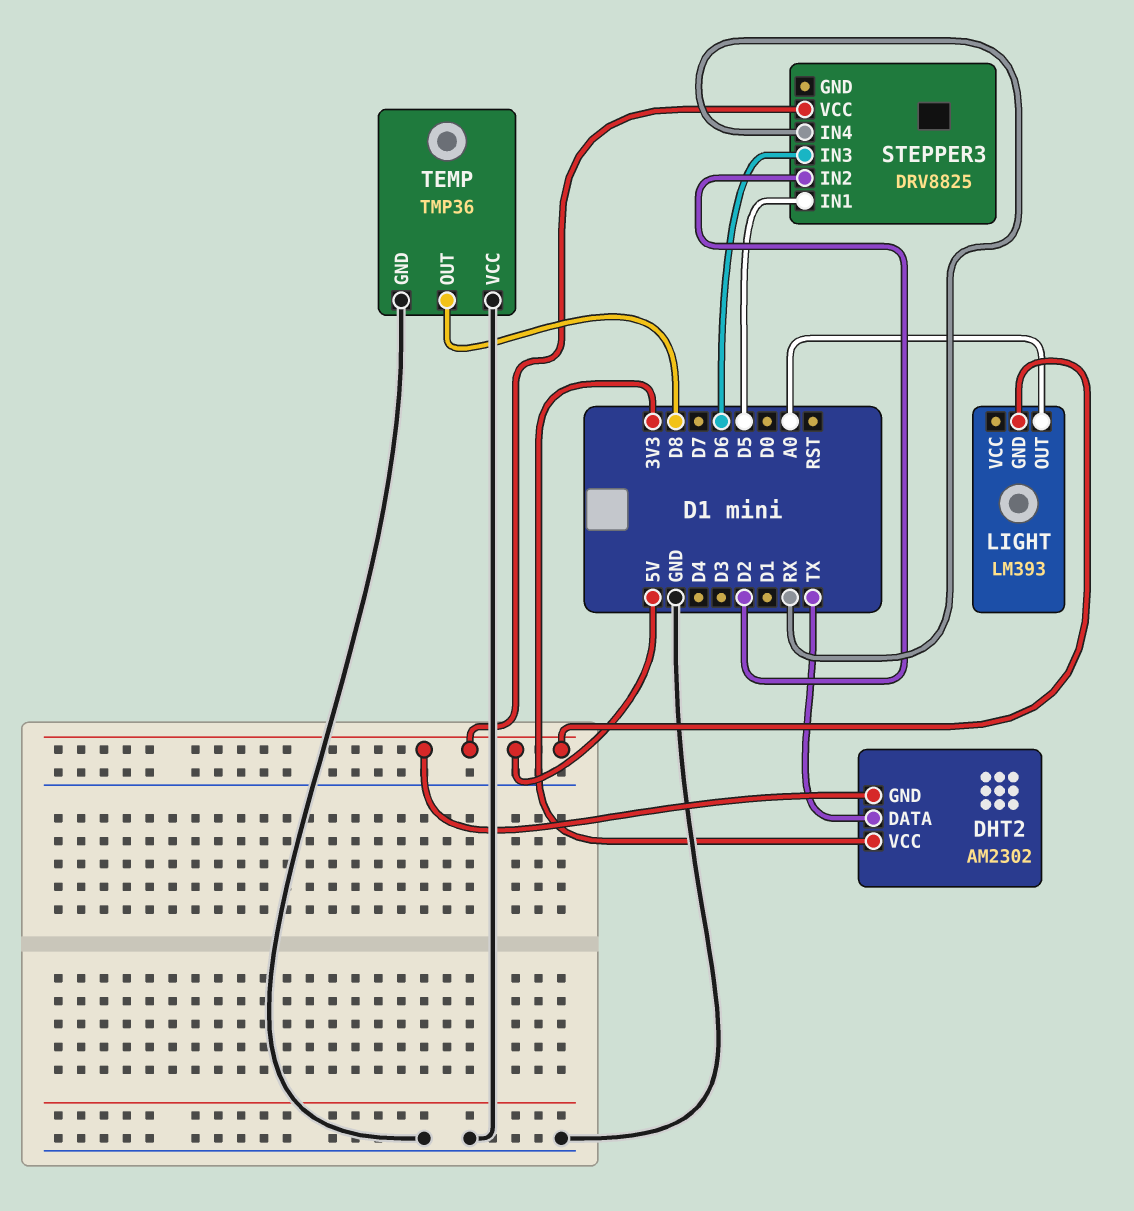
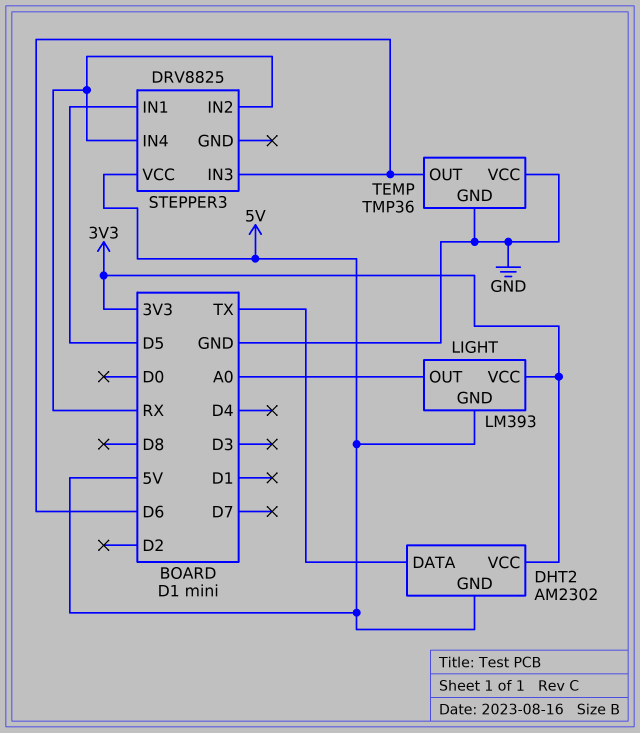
LIGHT pin VCC: none -> 3V3
STEPPER3 pin IN2: D2 -> RX
TEMP pin OUT: D8 -> D6

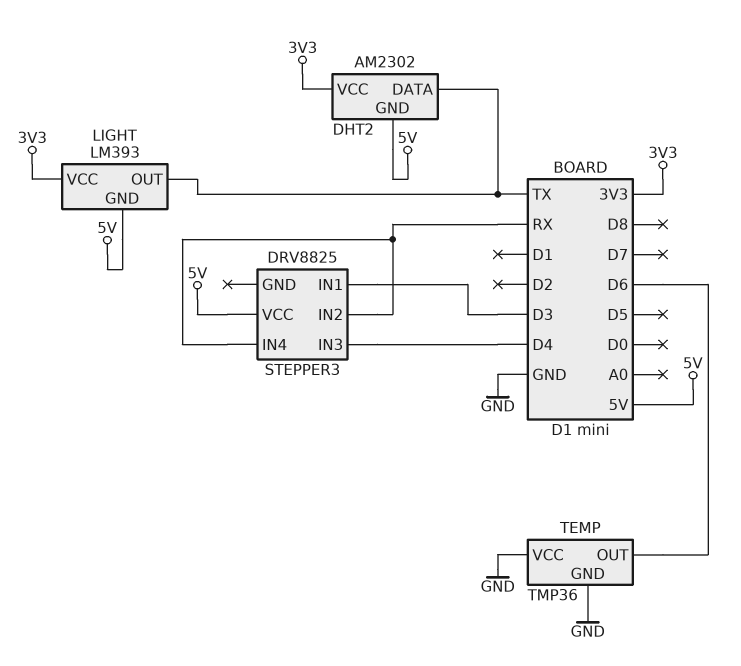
LIGHT pin OUT: A0 -> TX
STEPPER3 pin IN1: D5 -> D3
STEPPER3 pin IN3: D6 -> D4

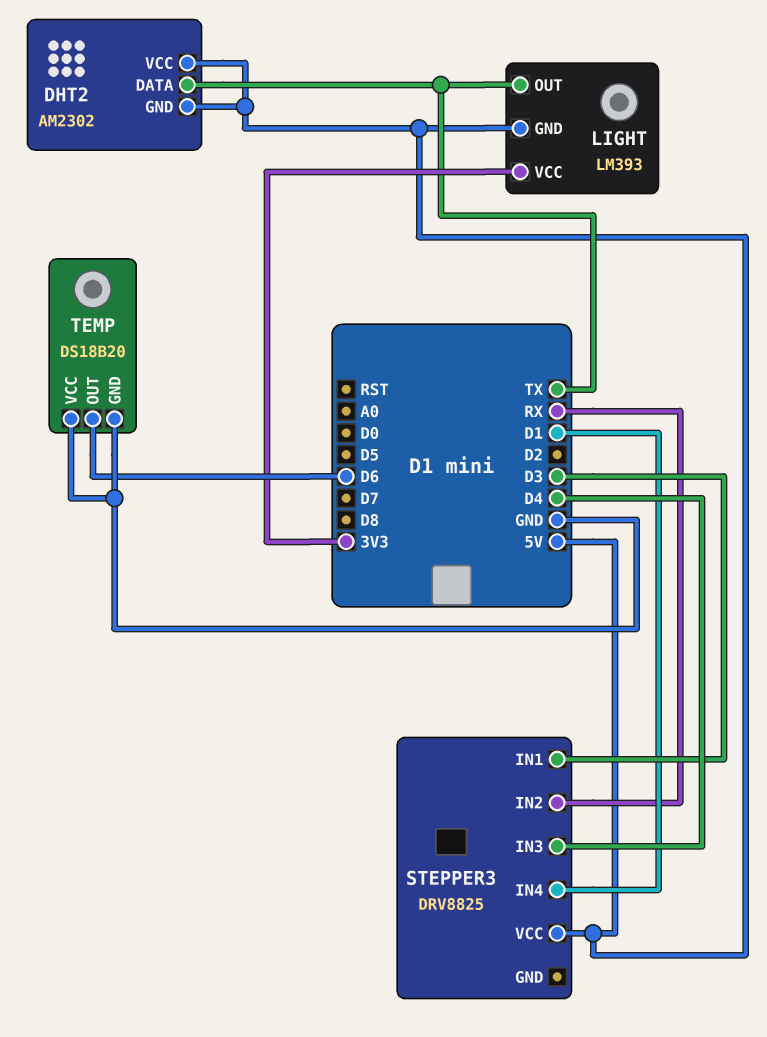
DHT2 pin VCC: 3V3 -> 5V
STEPPER3 pin IN4: RX -> D1
TEMP: TMP36 -> DS18B20

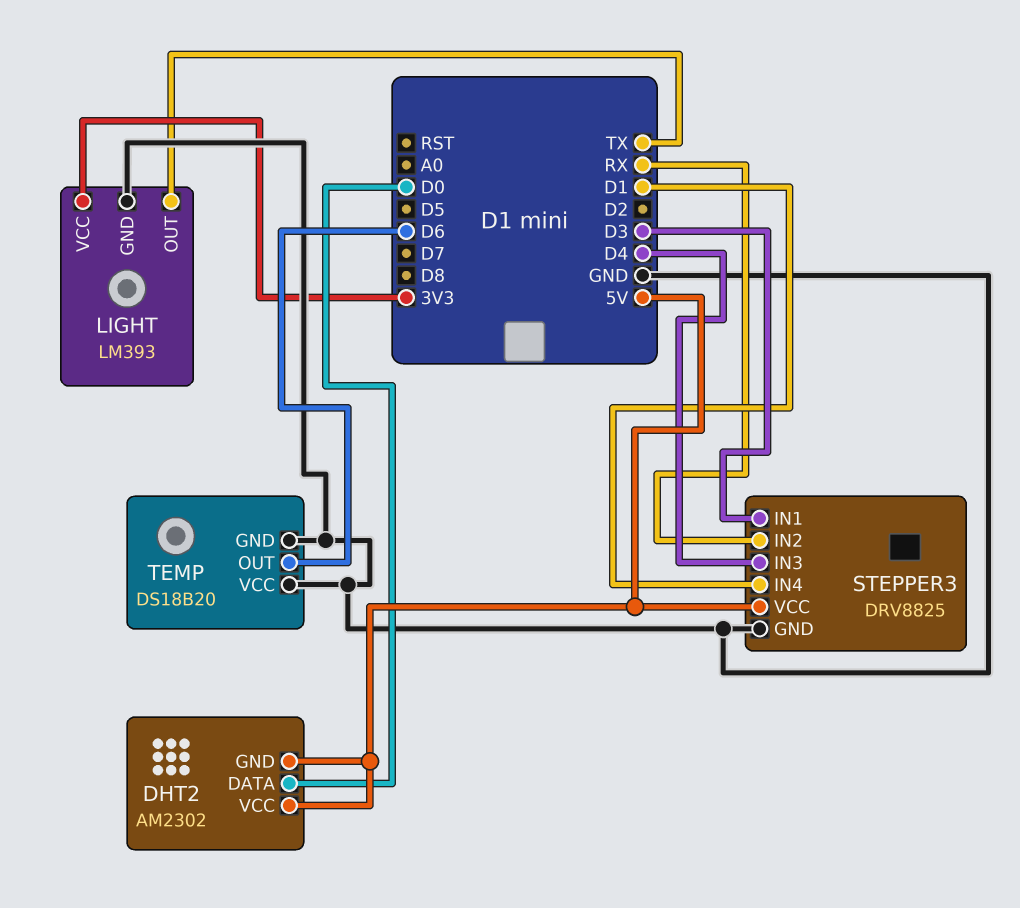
DHT2 pin DATA: TX -> D0
LIGHT pin GND: 5V -> GND
STEPPER3 pin GND: none -> GND

